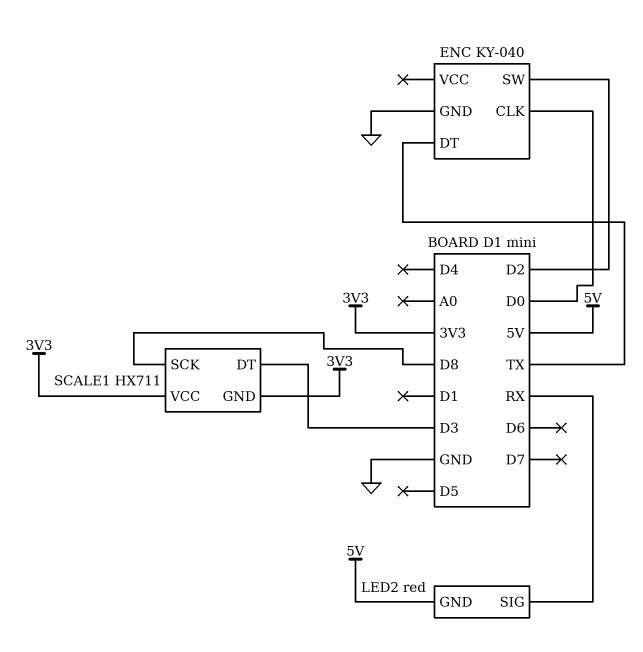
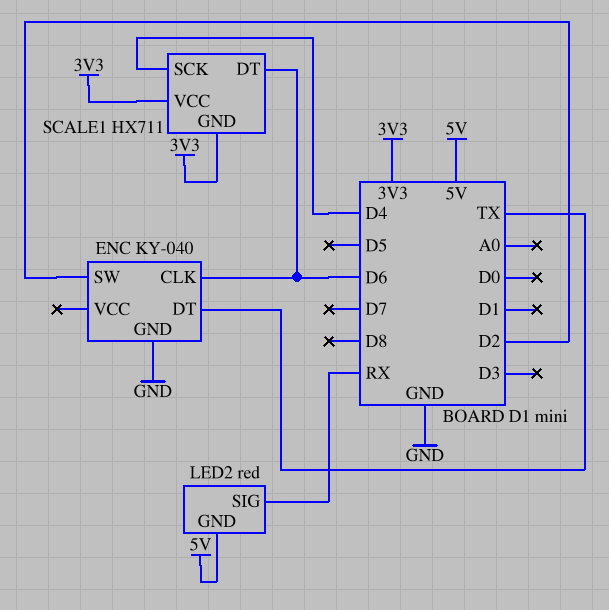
ENC pin CLK: D0 -> D6
SCALE1 pin DT: D3 -> D6
SCALE1 pin SCK: D8 -> D4

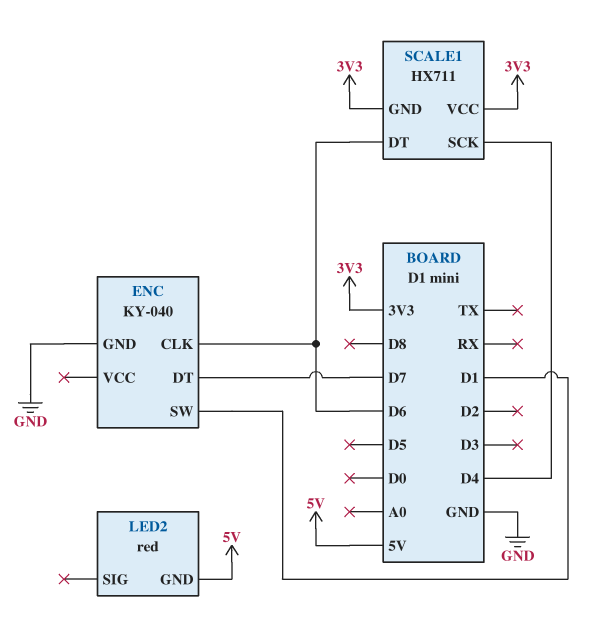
ENC pin DT: TX -> D7
ENC pin SW: D2 -> D1
LED2 pin SIG: RX -> none

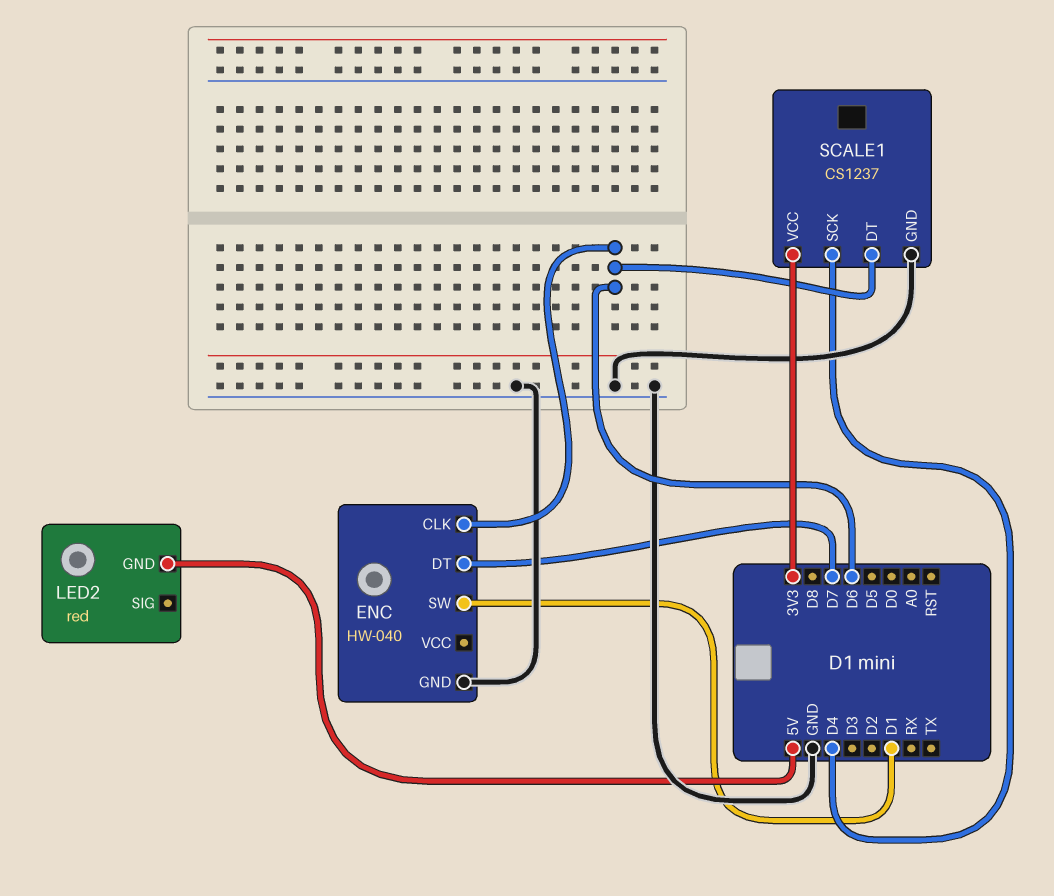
ENC: KY-040 -> HW-040
SCALE1: HX711 -> CS1237
SCALE1 pin GND: 3V3 -> GND

